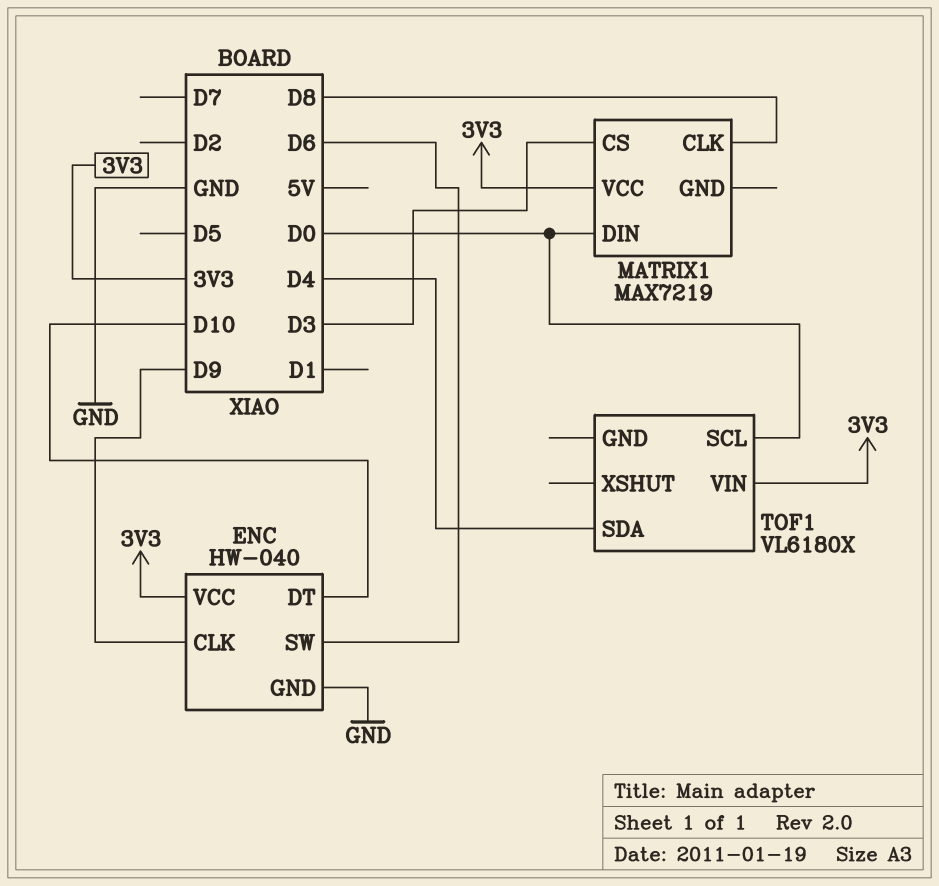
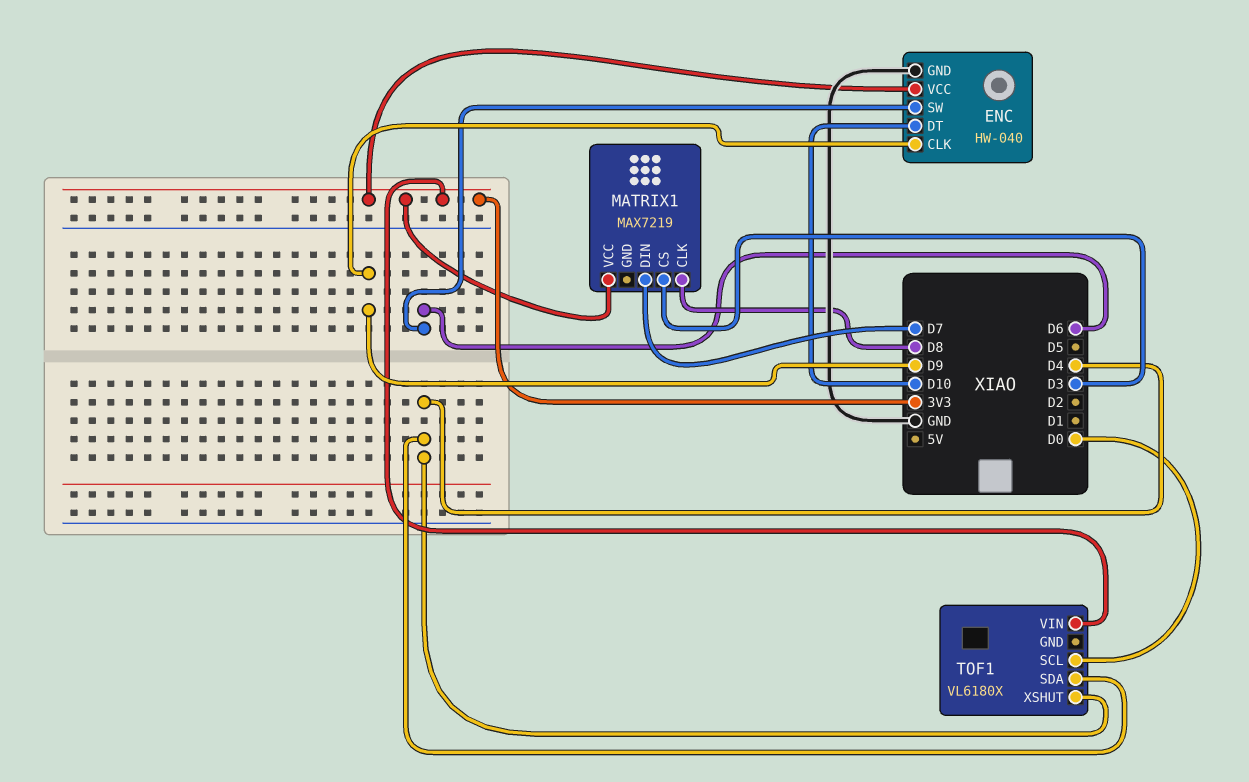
MATRIX1 pin DIN: D0 -> D7
TOF1 pin XSHUT: none -> D4

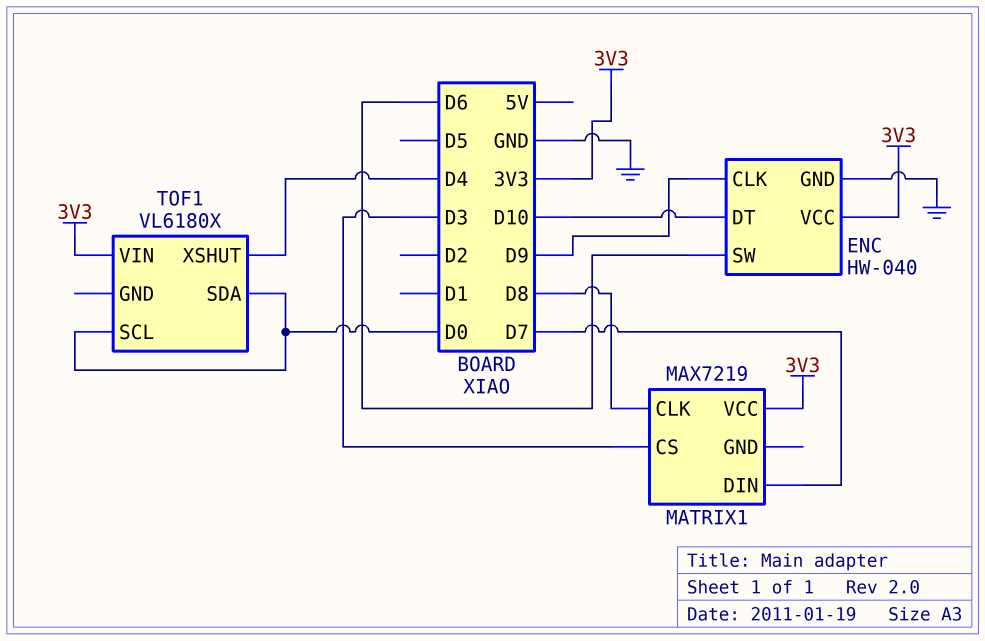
TOF1 pin SDA: D4 -> D0

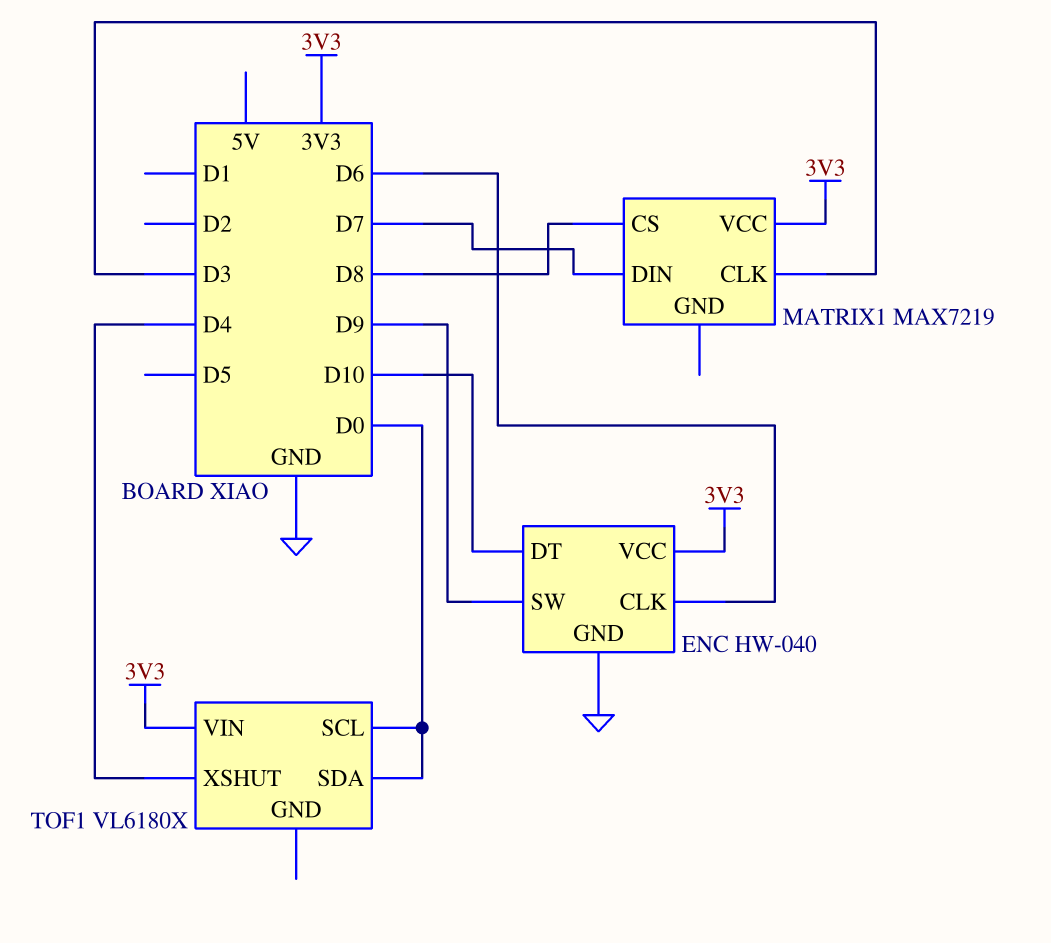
ENC pin CLK: D9 -> D6
ENC pin SW: D6 -> D9
MATRIX1 pin CLK: D8 -> D3
MATRIX1 pin CS: D3 -> D8

